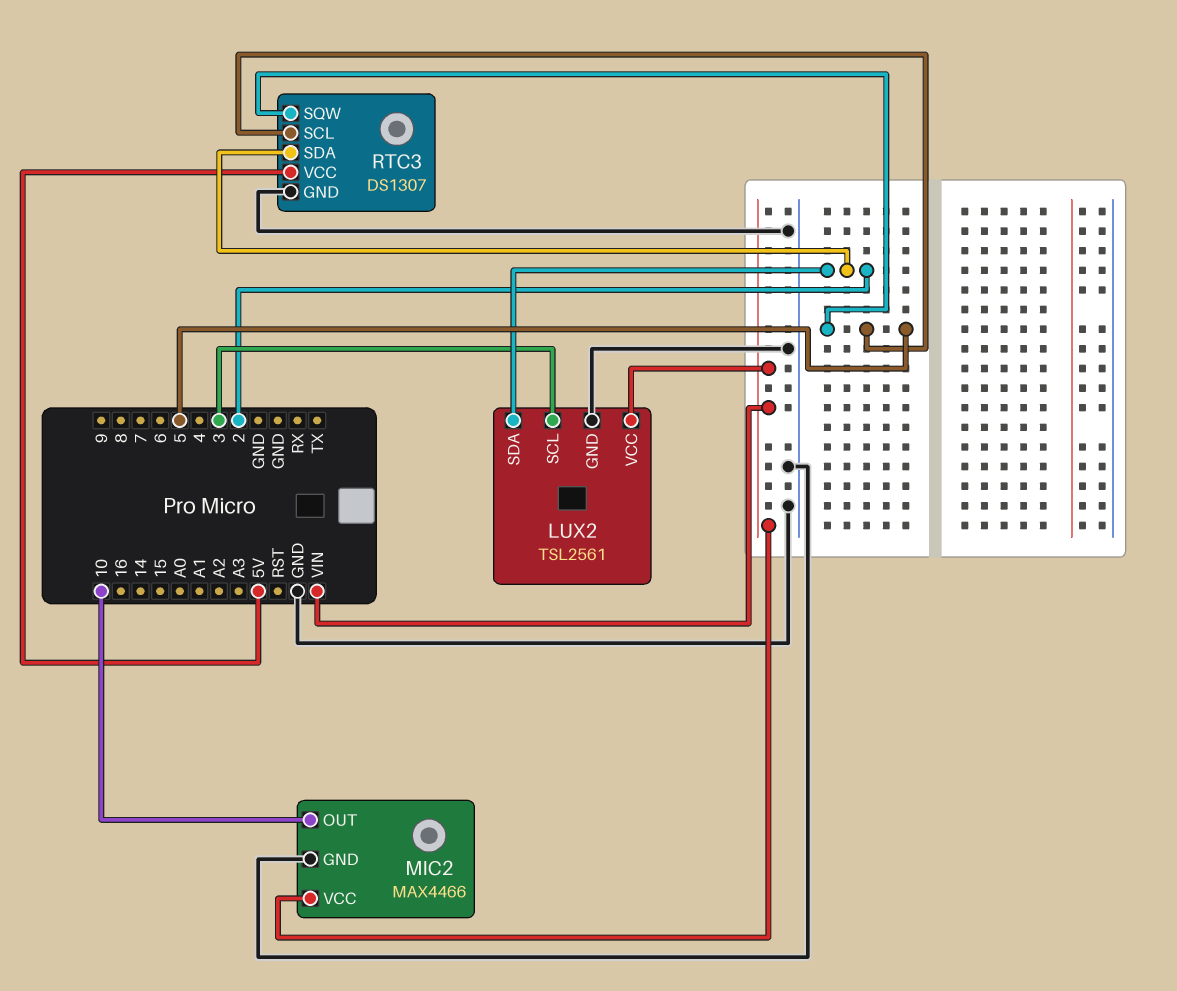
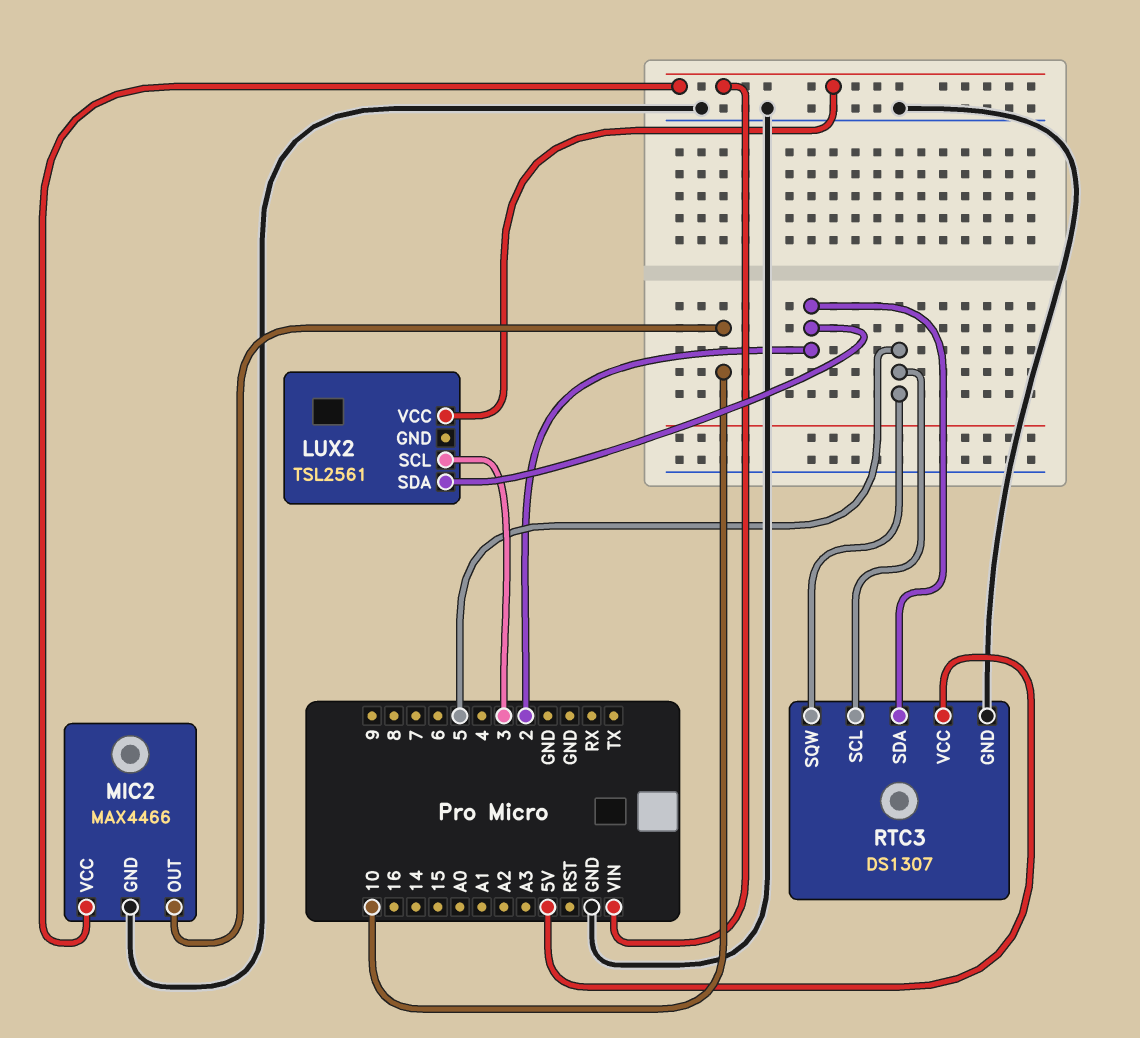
LUX2 pin GND: GND -> none

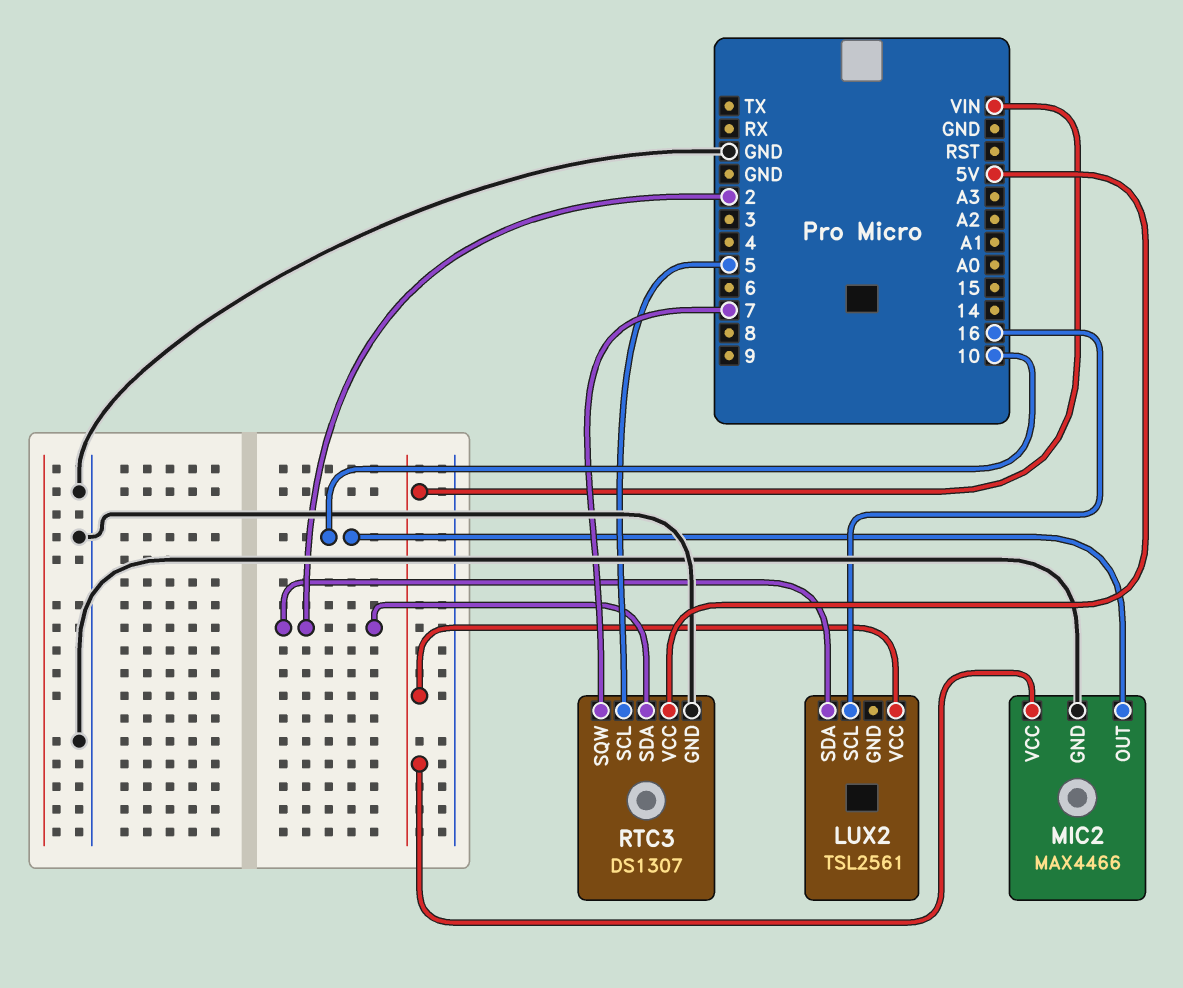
LUX2 pin SCL: 3 -> 16
RTC3 pin SQW: 5 -> 7

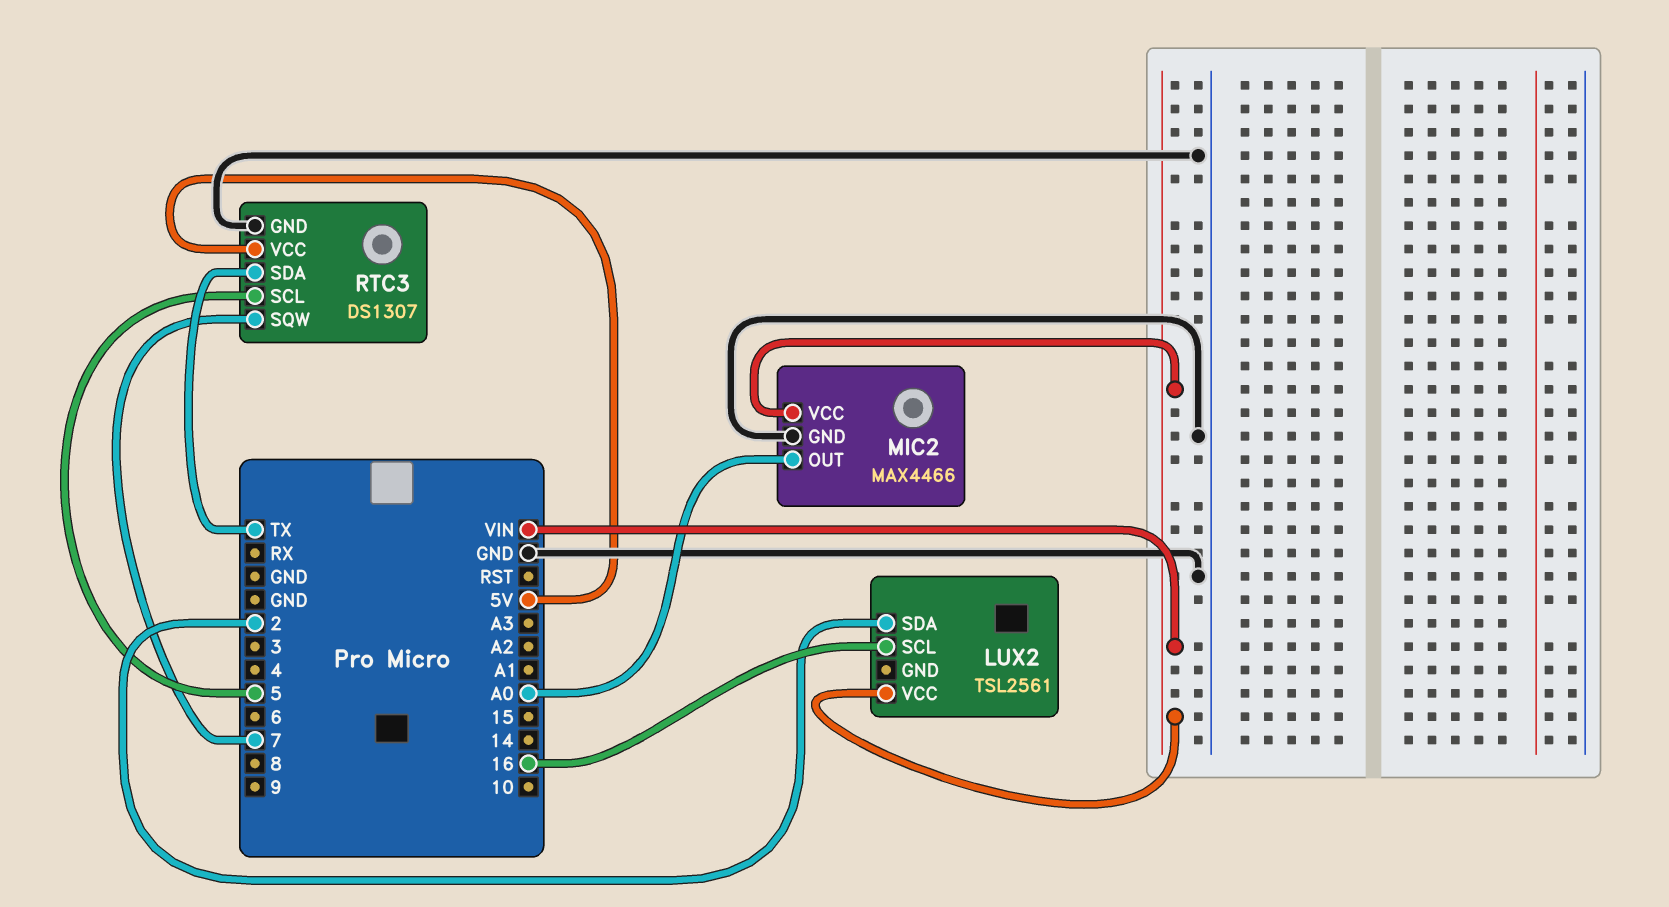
MIC2 pin OUT: 10 -> A0
RTC3 pin SDA: 2 -> TX

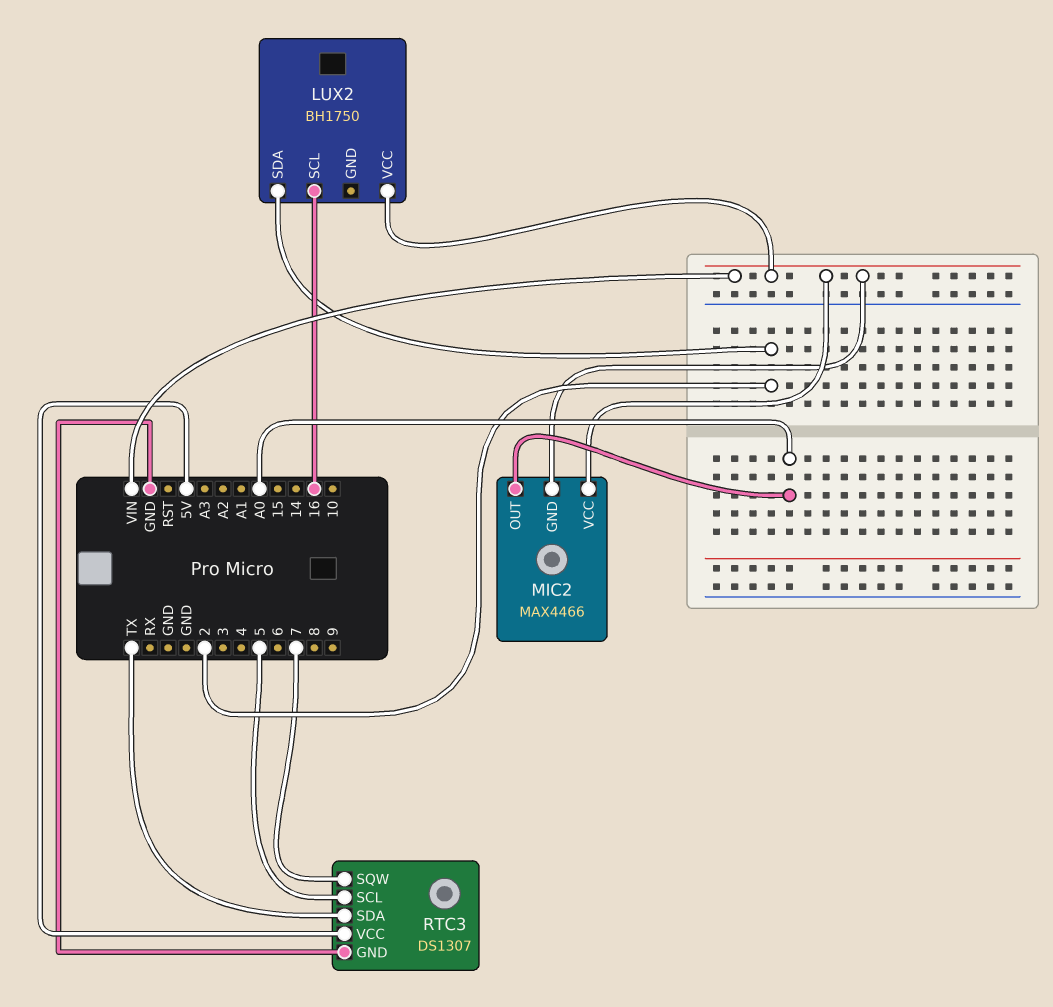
LUX2: TSL2561 -> BH1750
MIC2 pin GND: GND -> VIN

